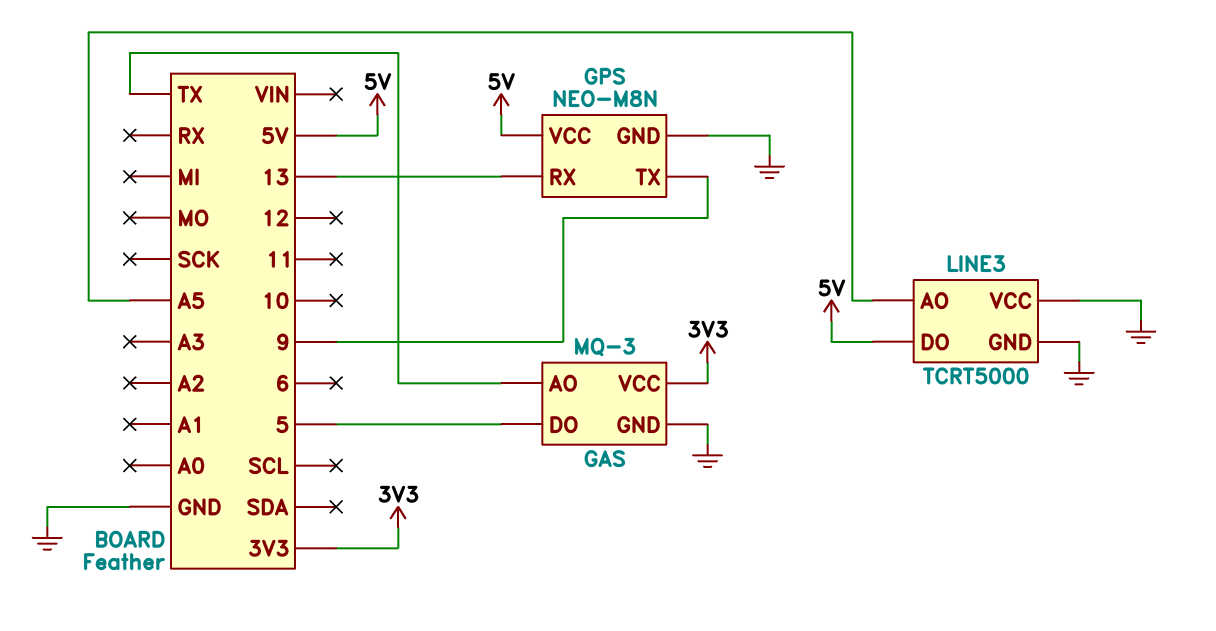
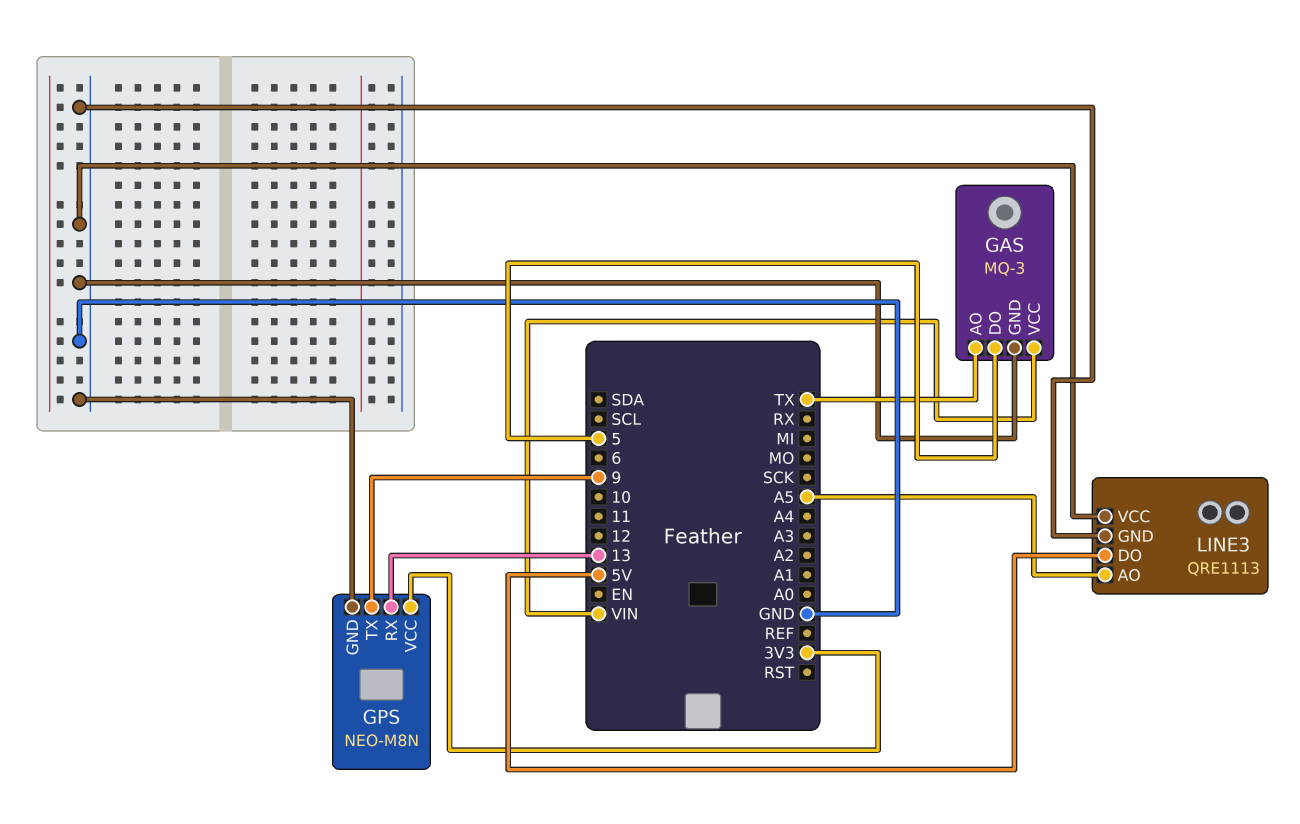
GAS pin VCC: 3V3 -> VIN
GPS pin VCC: 5V -> 3V3
LINE3: TCRT5000 -> QRE1113

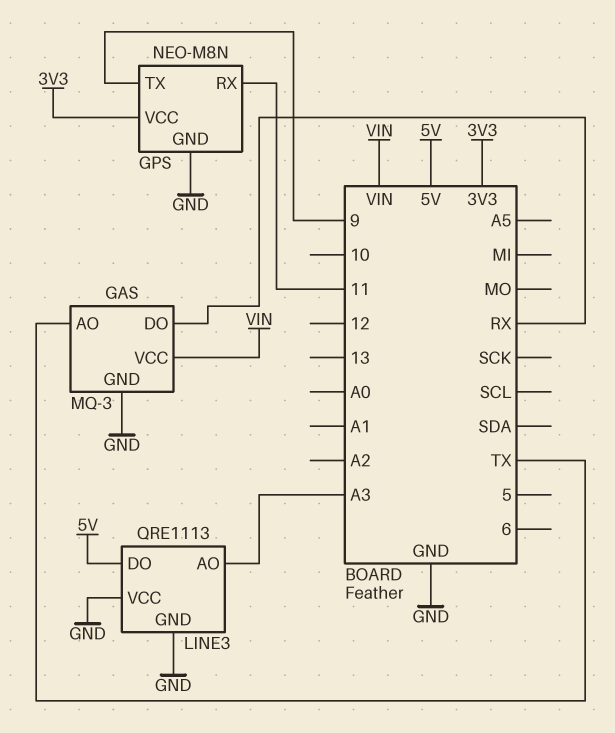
GAS pin DO: 5 -> RX
GPS pin RX: 13 -> 11
LINE3 pin AO: A5 -> A3

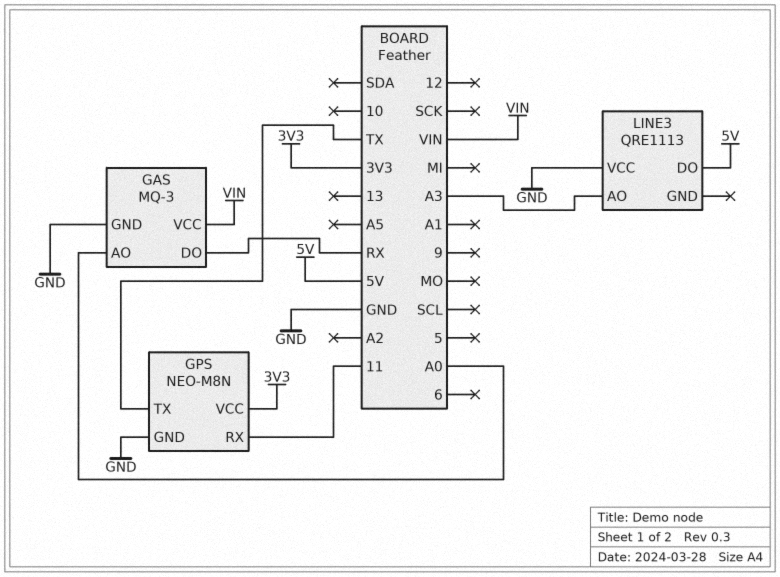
GAS pin AO: TX -> A0
GPS pin TX: 9 -> TX
LINE3 pin GND: GND -> none

